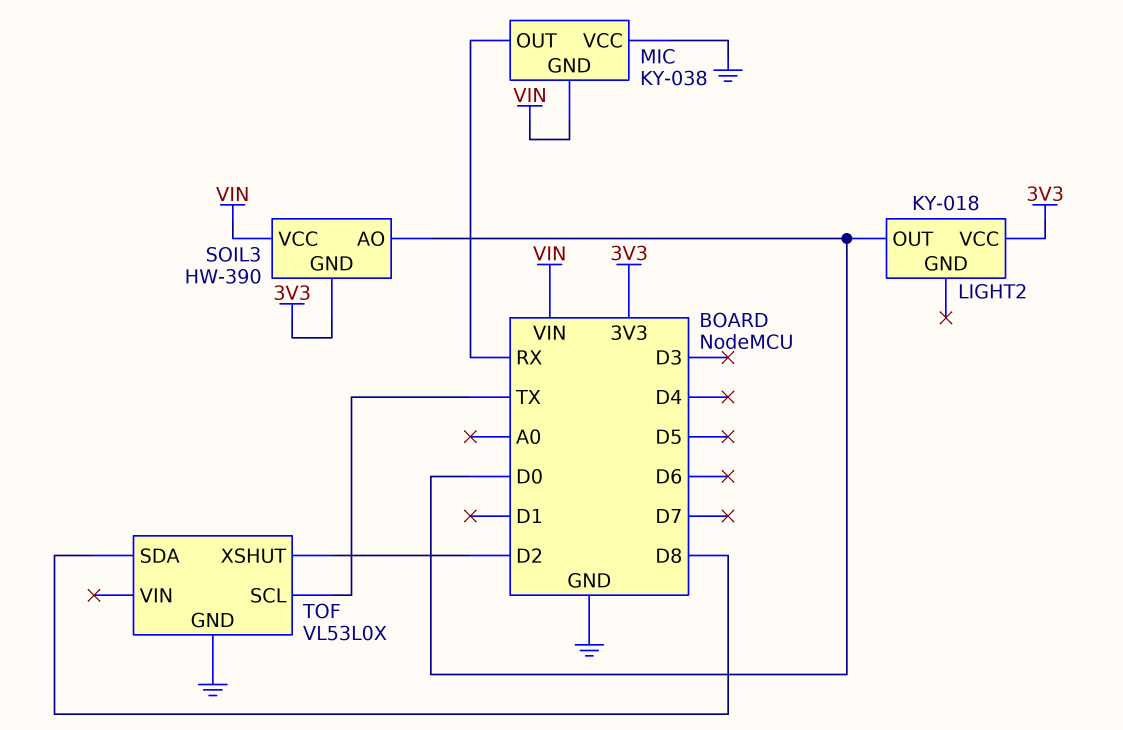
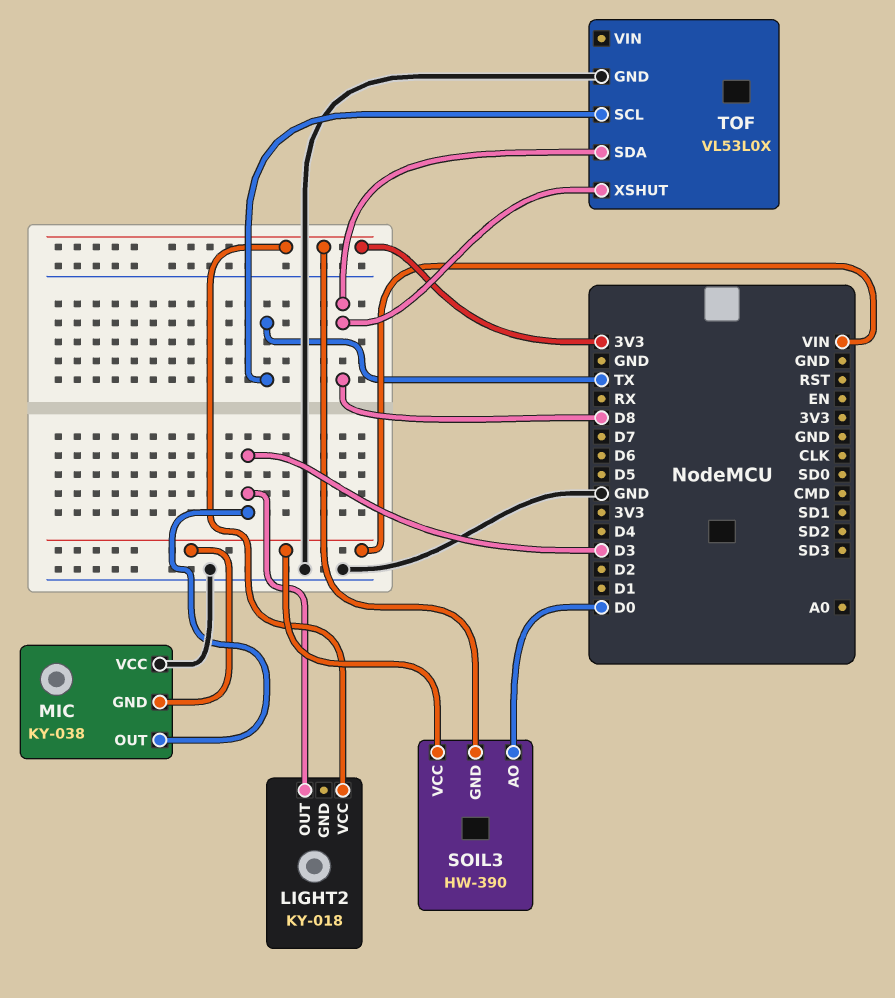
LIGHT2 pin OUT: D0 -> D3
MIC pin OUT: RX -> D3
TOF pin XSHUT: D2 -> D8

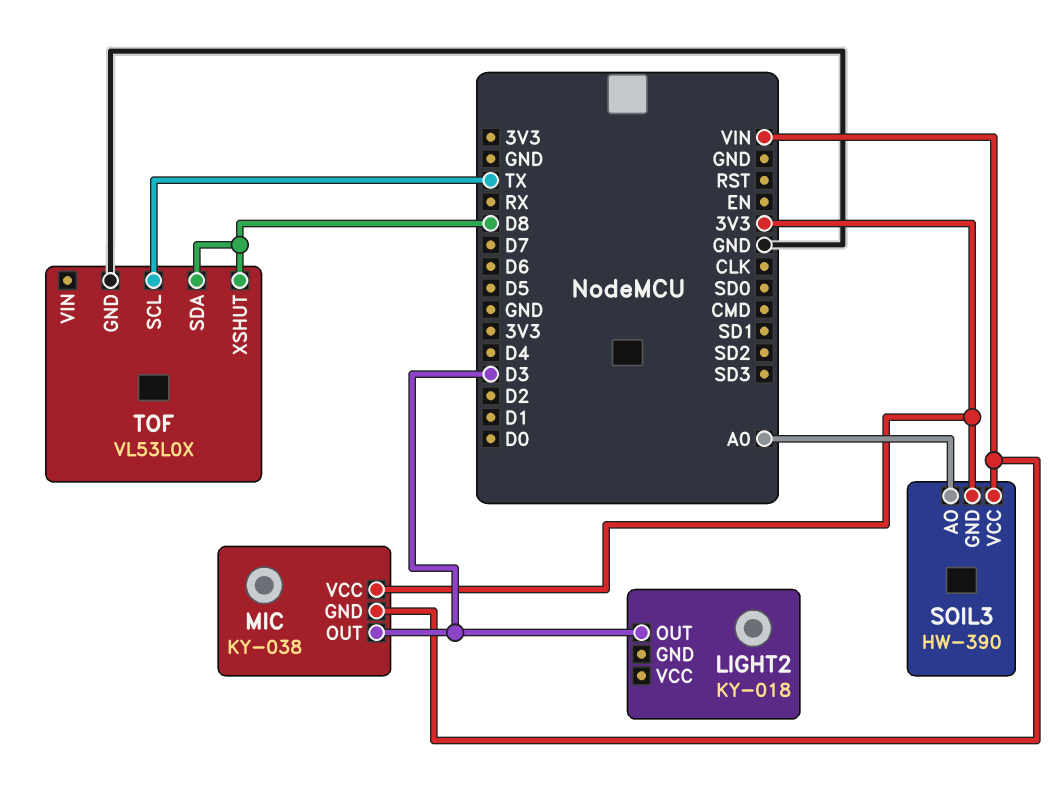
LIGHT2 pin VCC: 3V3 -> none
MIC pin VCC: GND -> 3V3
SOIL3 pin AO: D0 -> A0

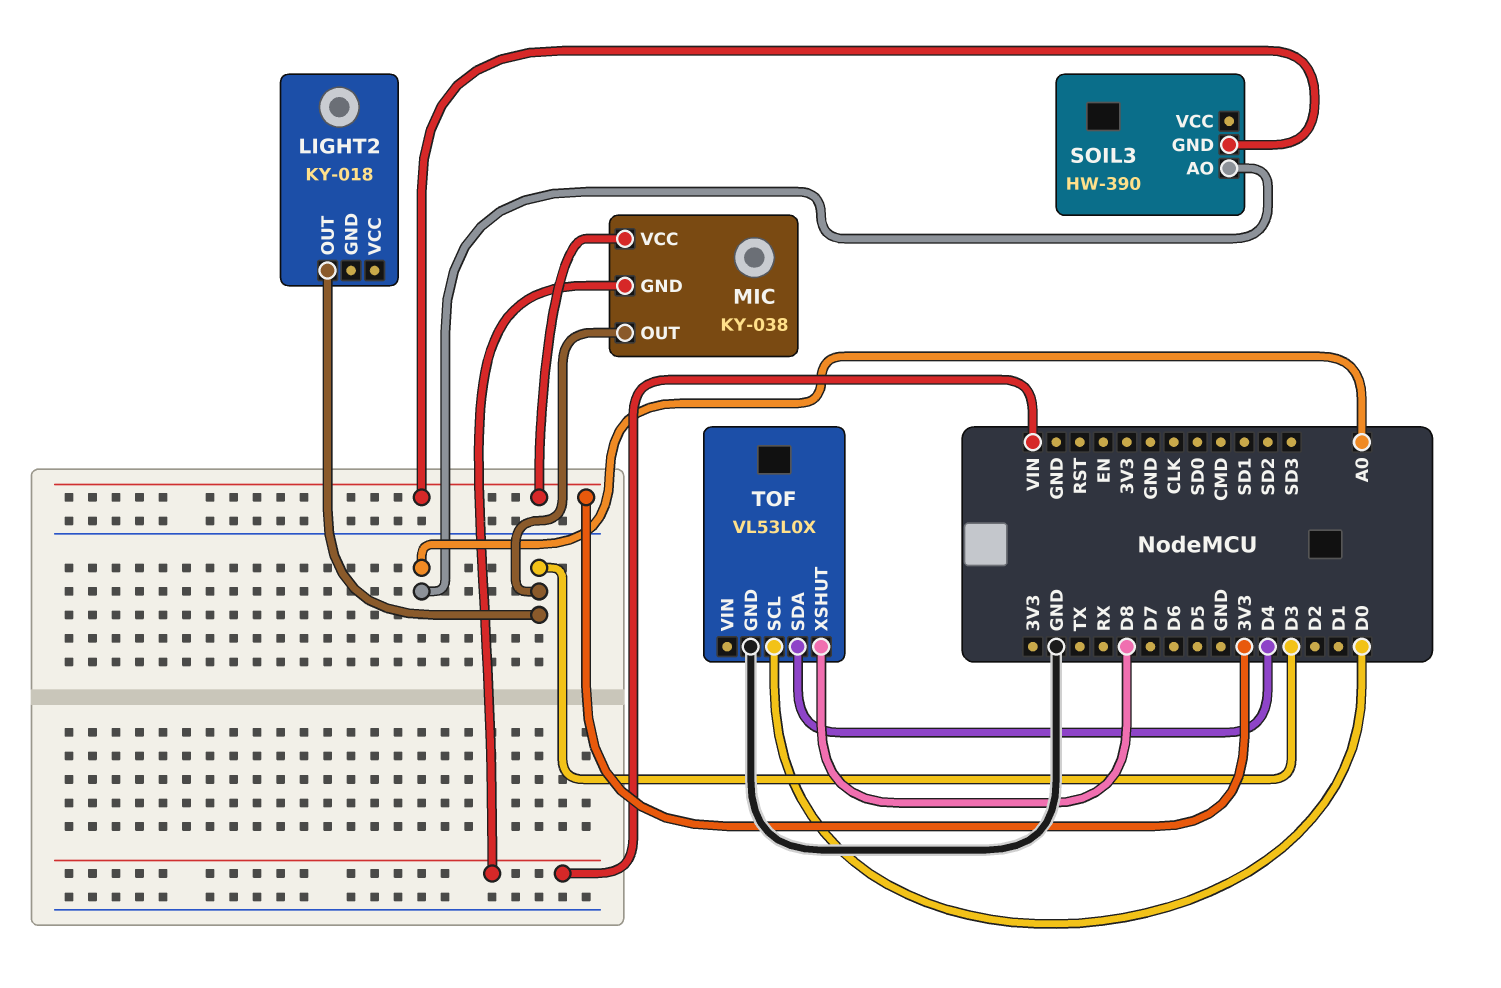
SOIL3 pin VCC: VIN -> none
TOF pin SCL: TX -> D0
TOF pin SDA: D8 -> D4

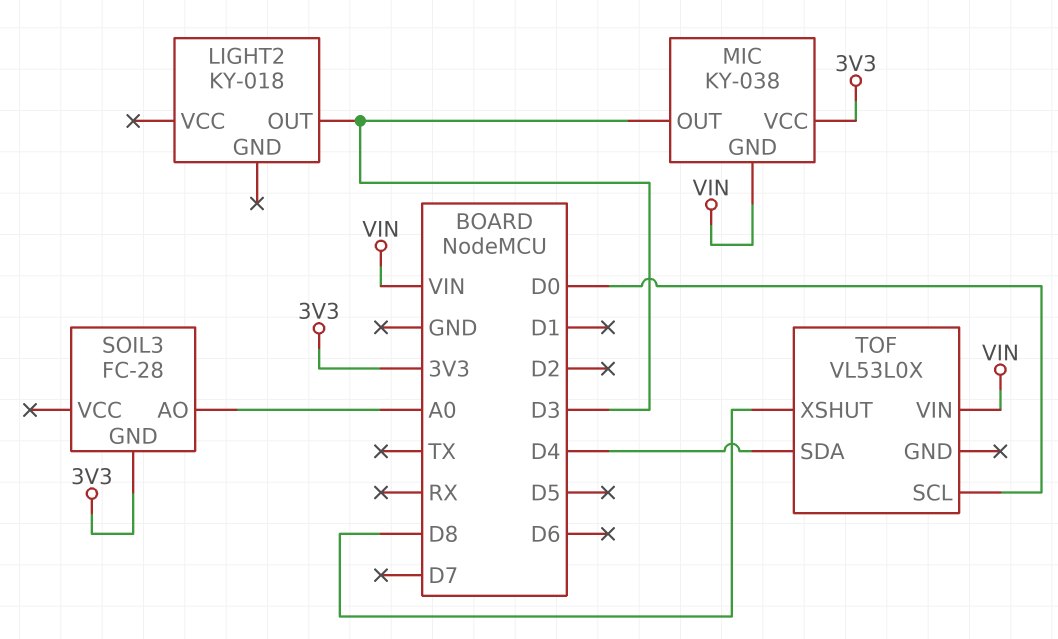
SOIL3: HW-390 -> FC-28
TOF pin GND: GND -> none
TOF pin VIN: none -> VIN

